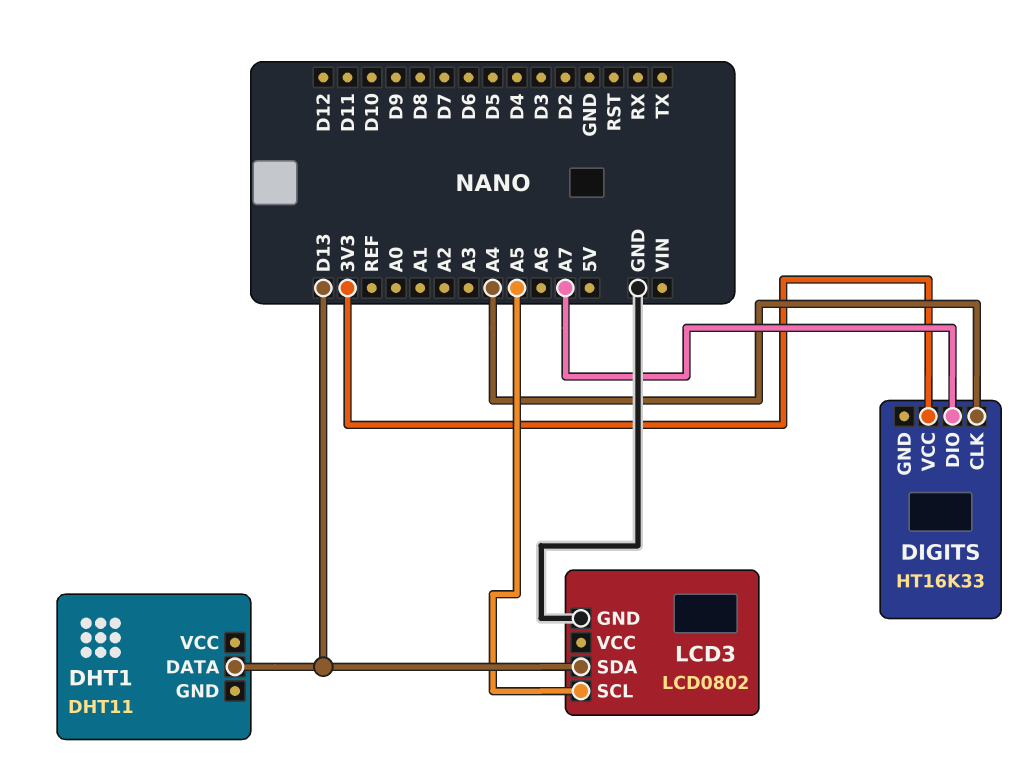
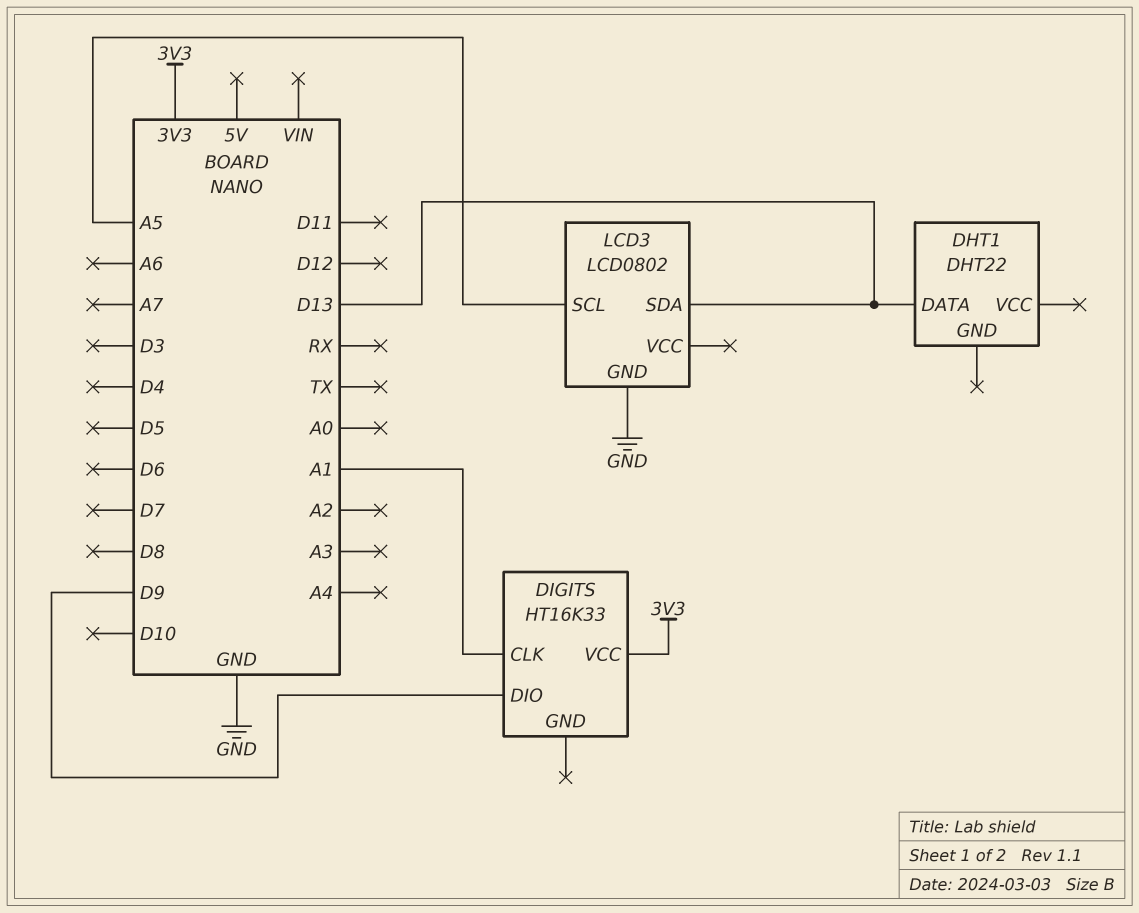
DHT1: DHT11 -> DHT22
DIGITS pin CLK: A4 -> A1
DIGITS pin DIO: A7 -> D9

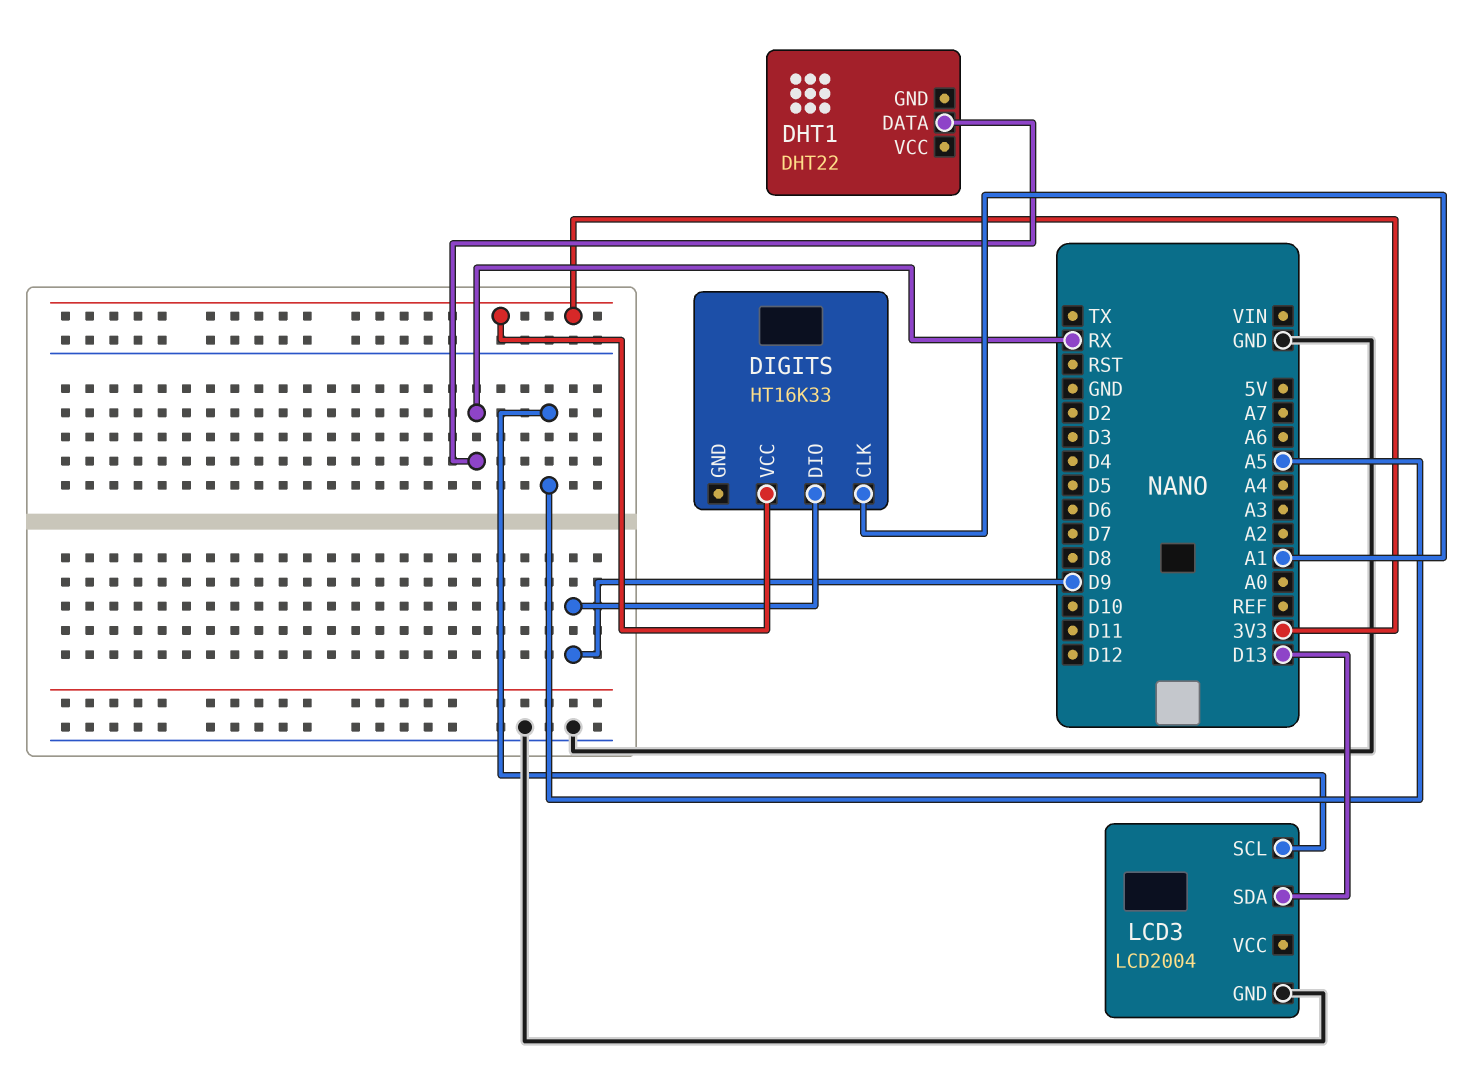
DHT1 pin DATA: D13 -> RX
LCD3: LCD0802 -> LCD2004

